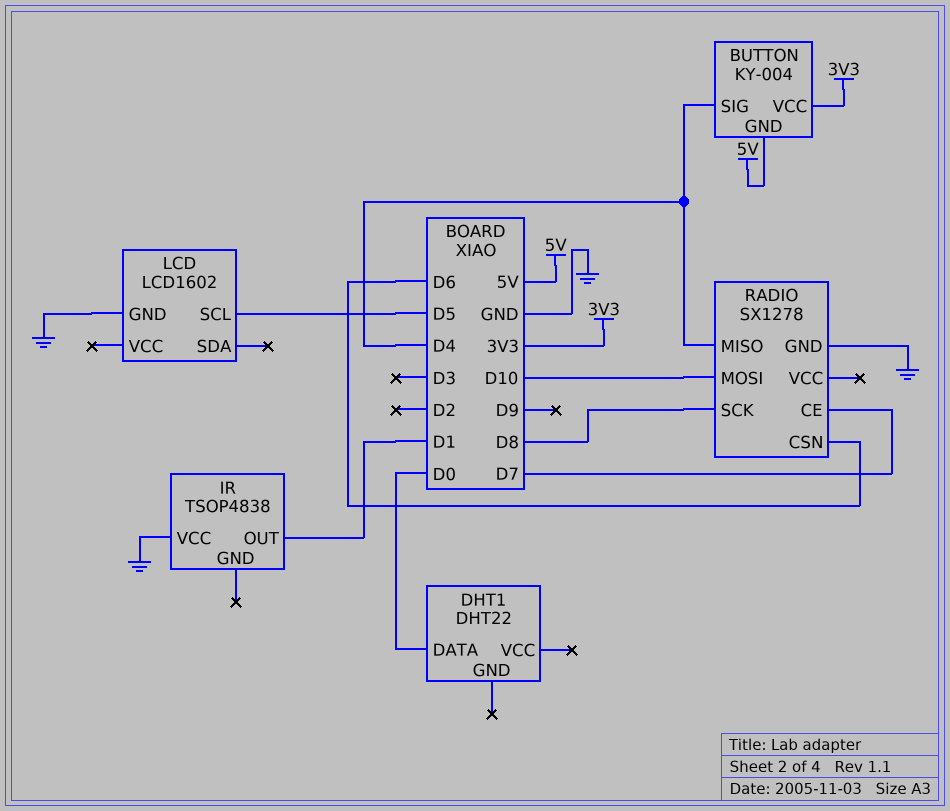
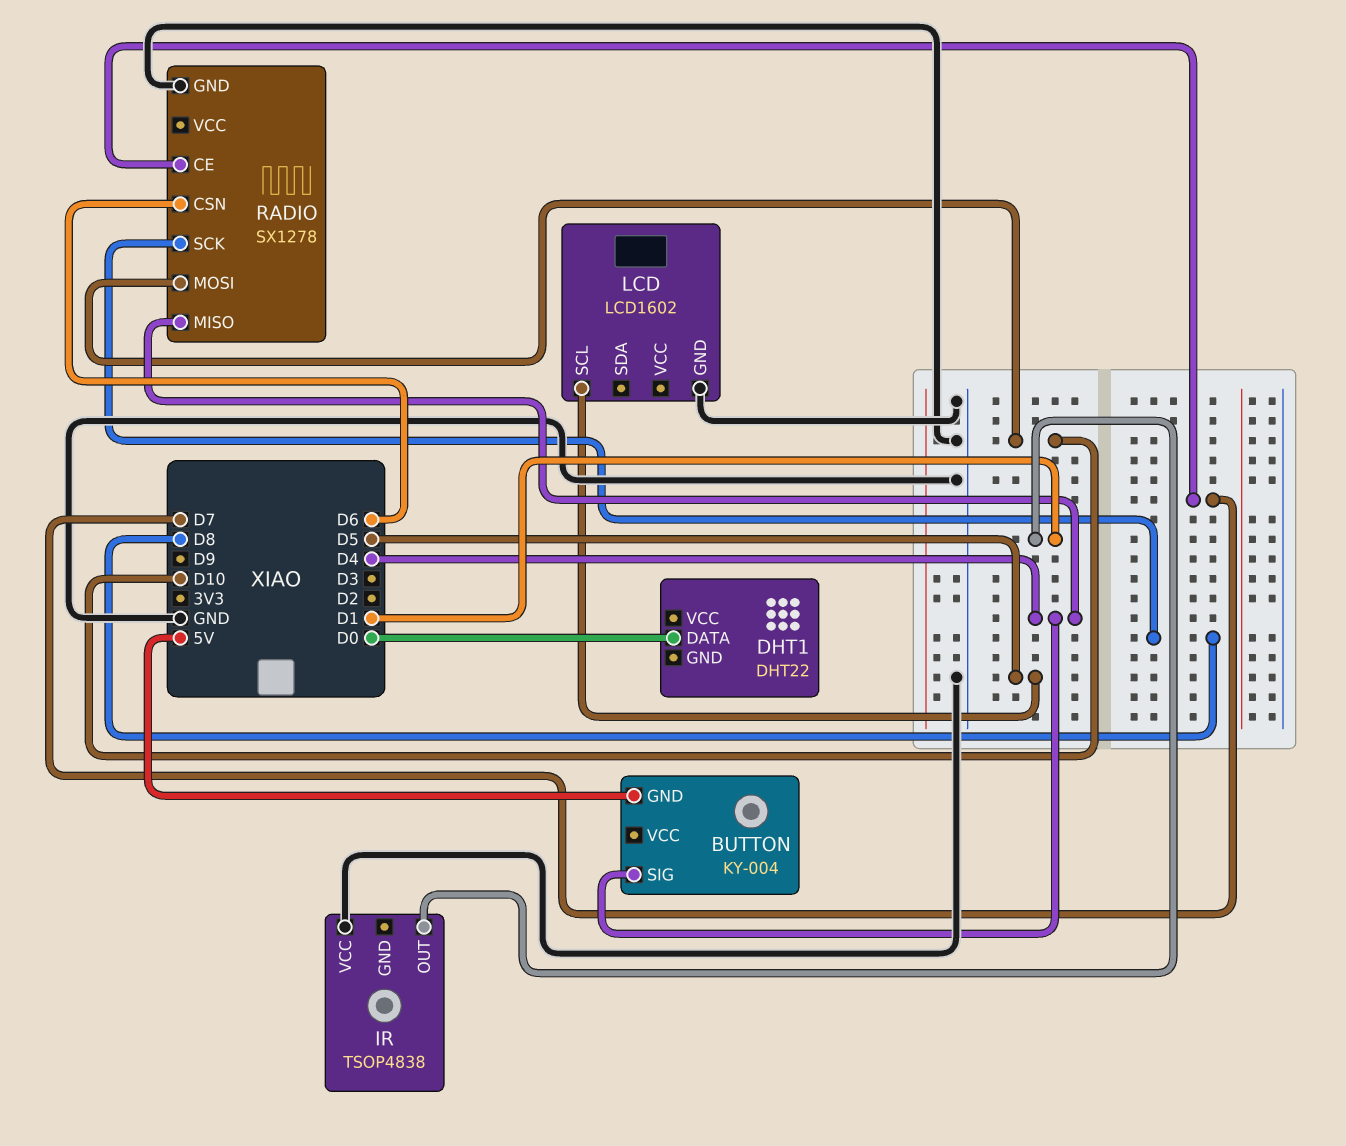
BUTTON pin VCC: 3V3 -> none

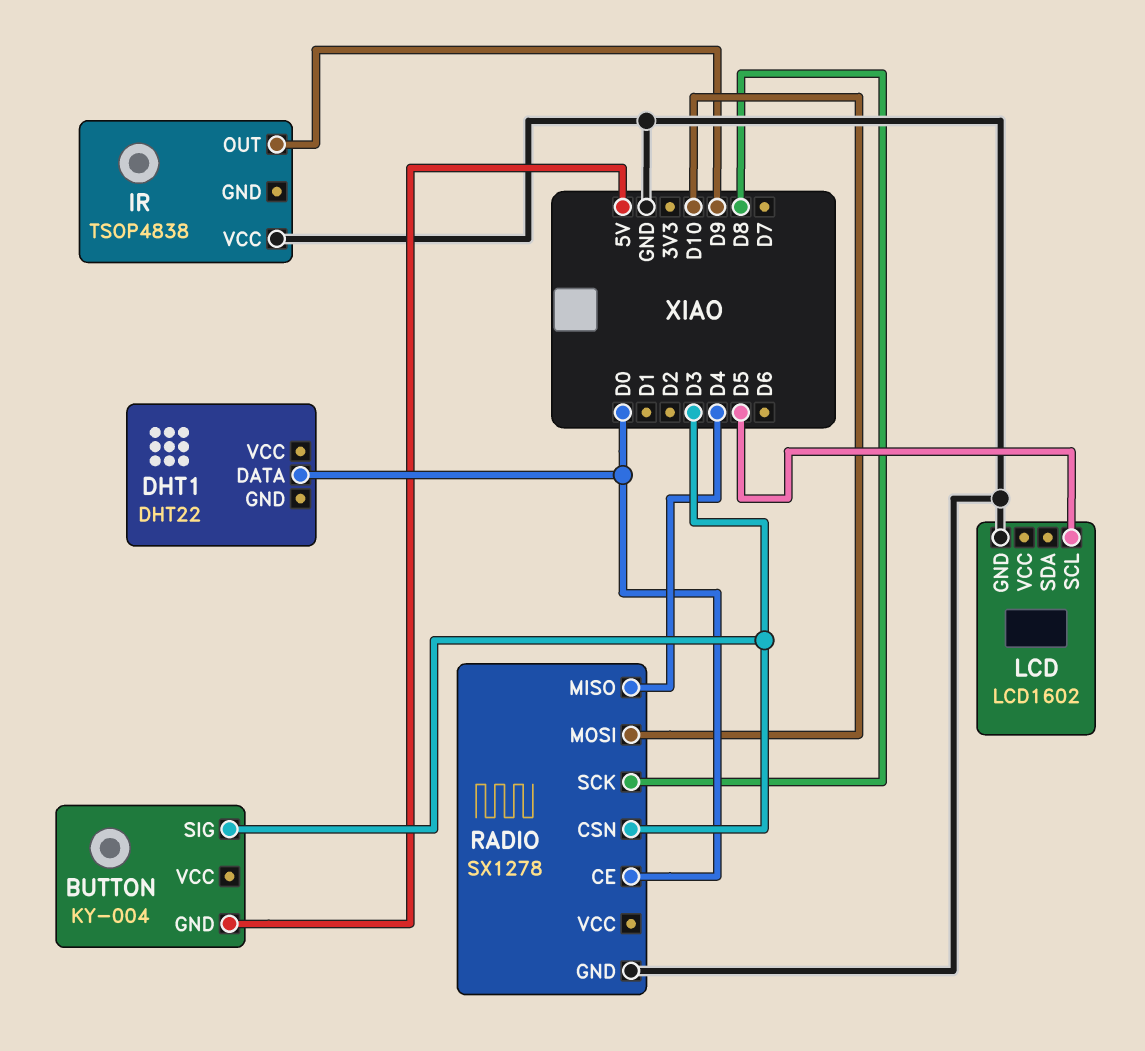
BUTTON pin SIG: D4 -> D3
IR pin OUT: D1 -> D9
RADIO pin CE: D7 -> D0
RADIO pin CSN: D6 -> D3

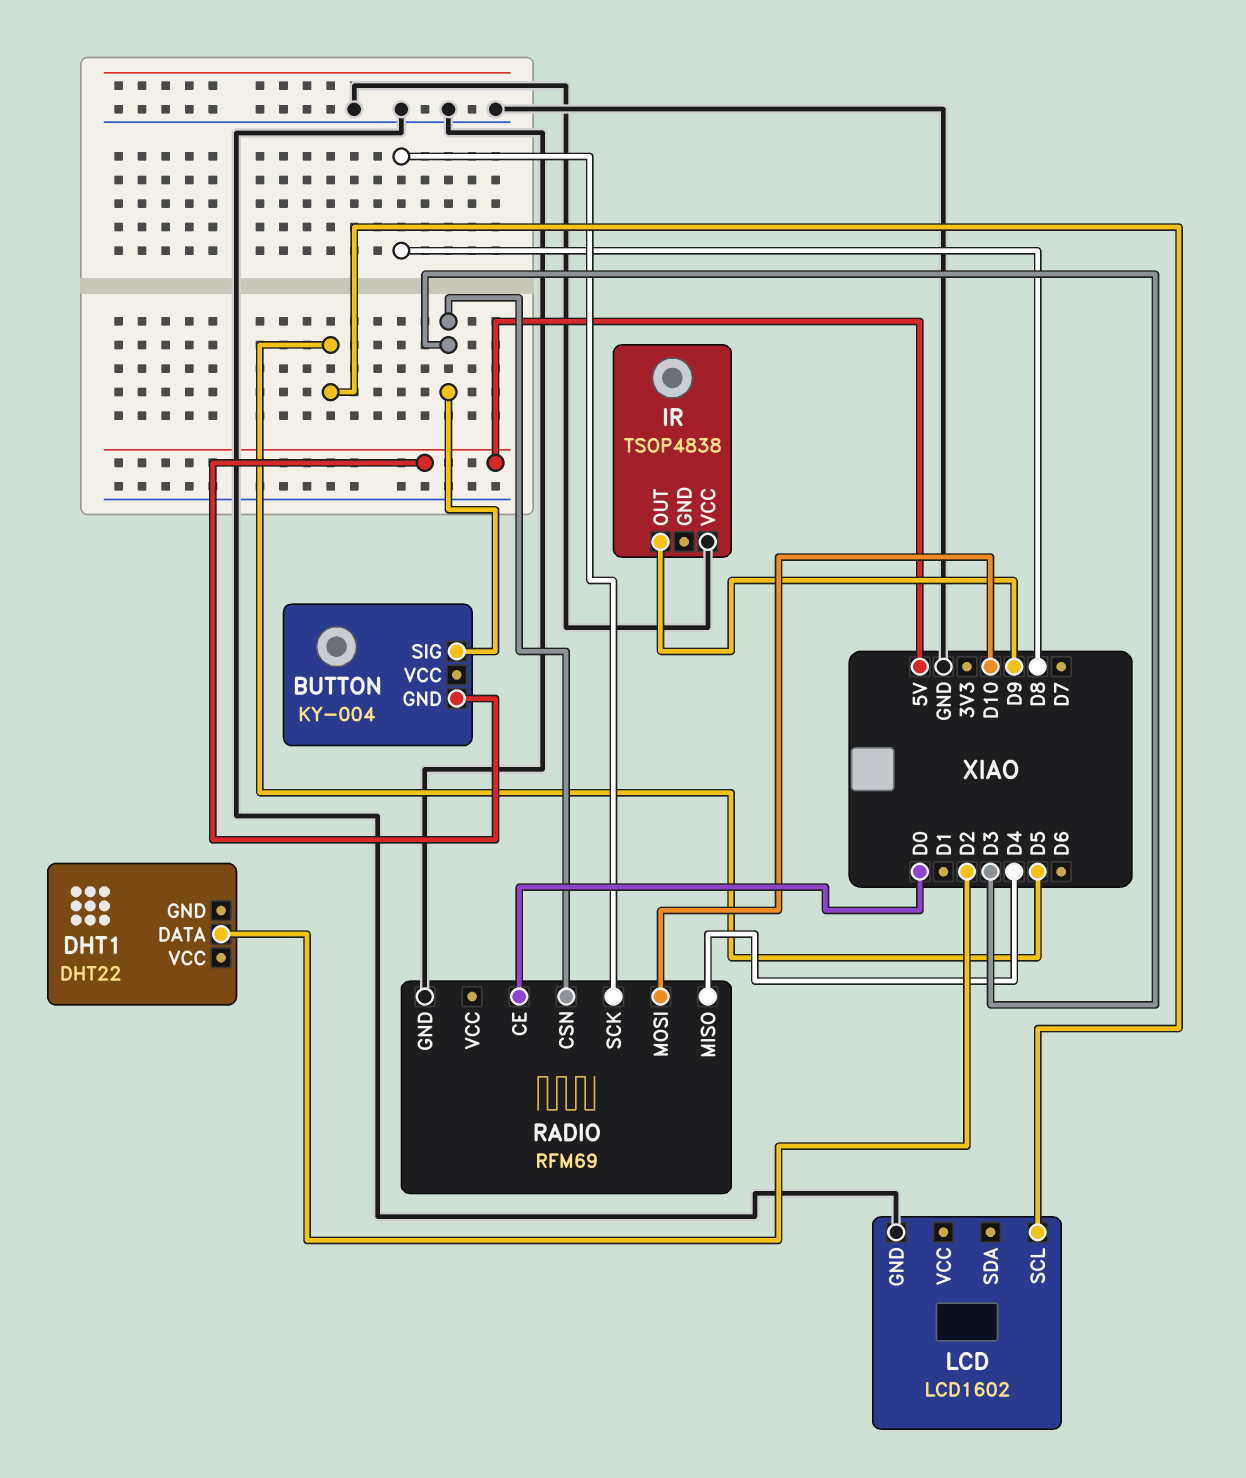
DHT1 pin DATA: D0 -> D2
RADIO: SX1278 -> RFM69

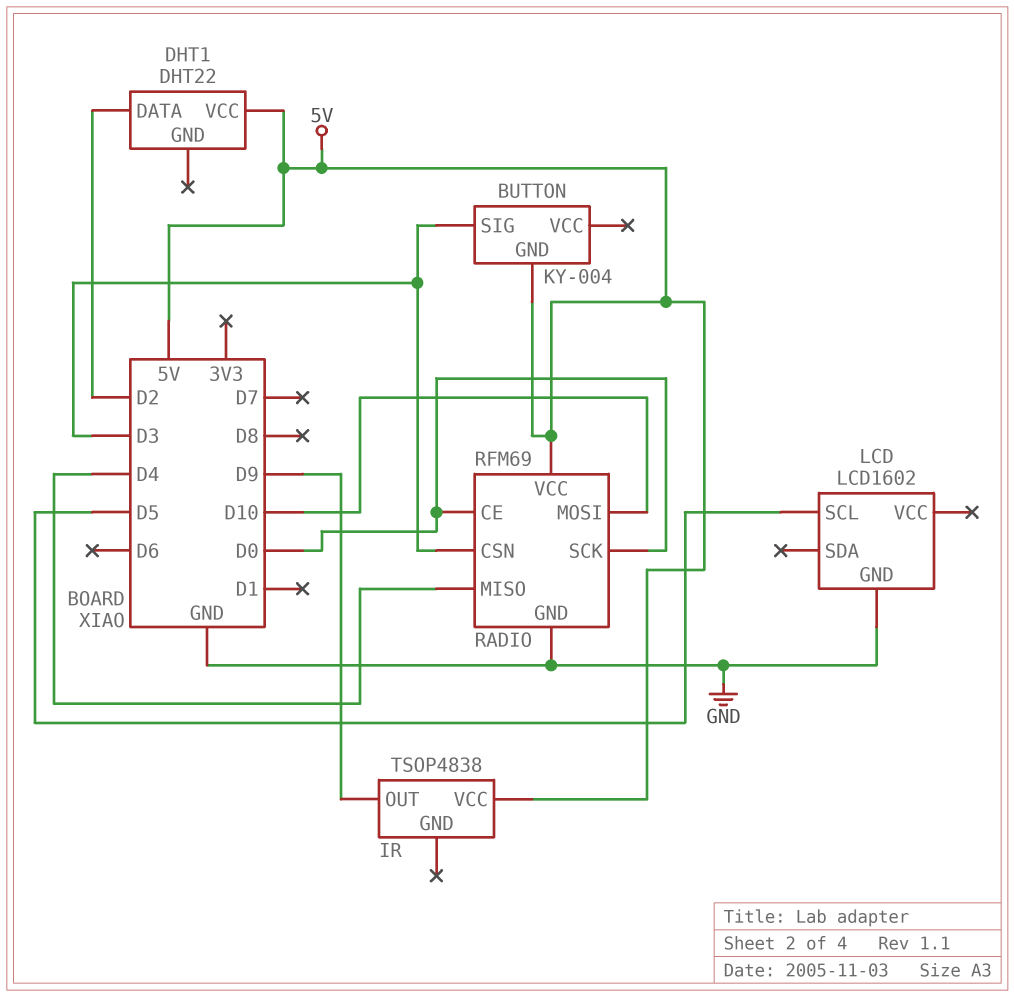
DHT1 pin VCC: none -> 5V
IR pin VCC: GND -> 5V
RADIO pin SCK: D8 -> D0
RADIO pin VCC: none -> 5V

